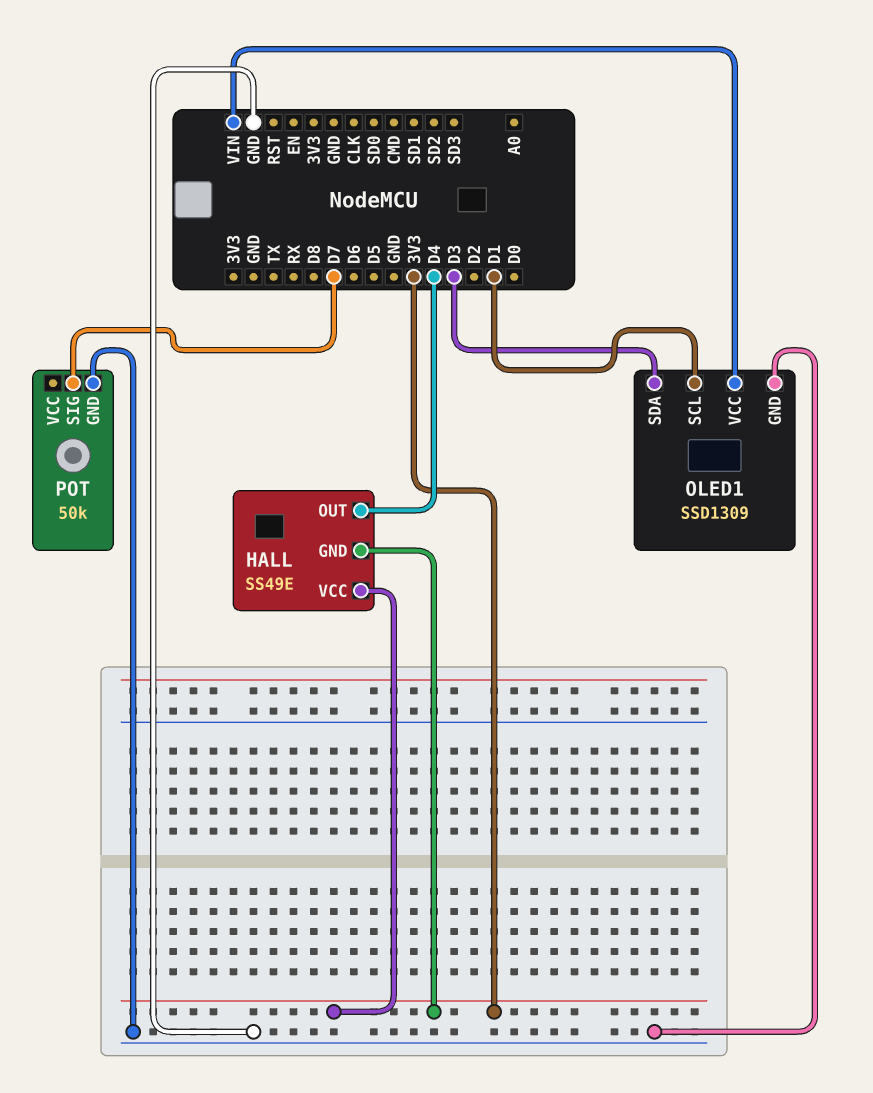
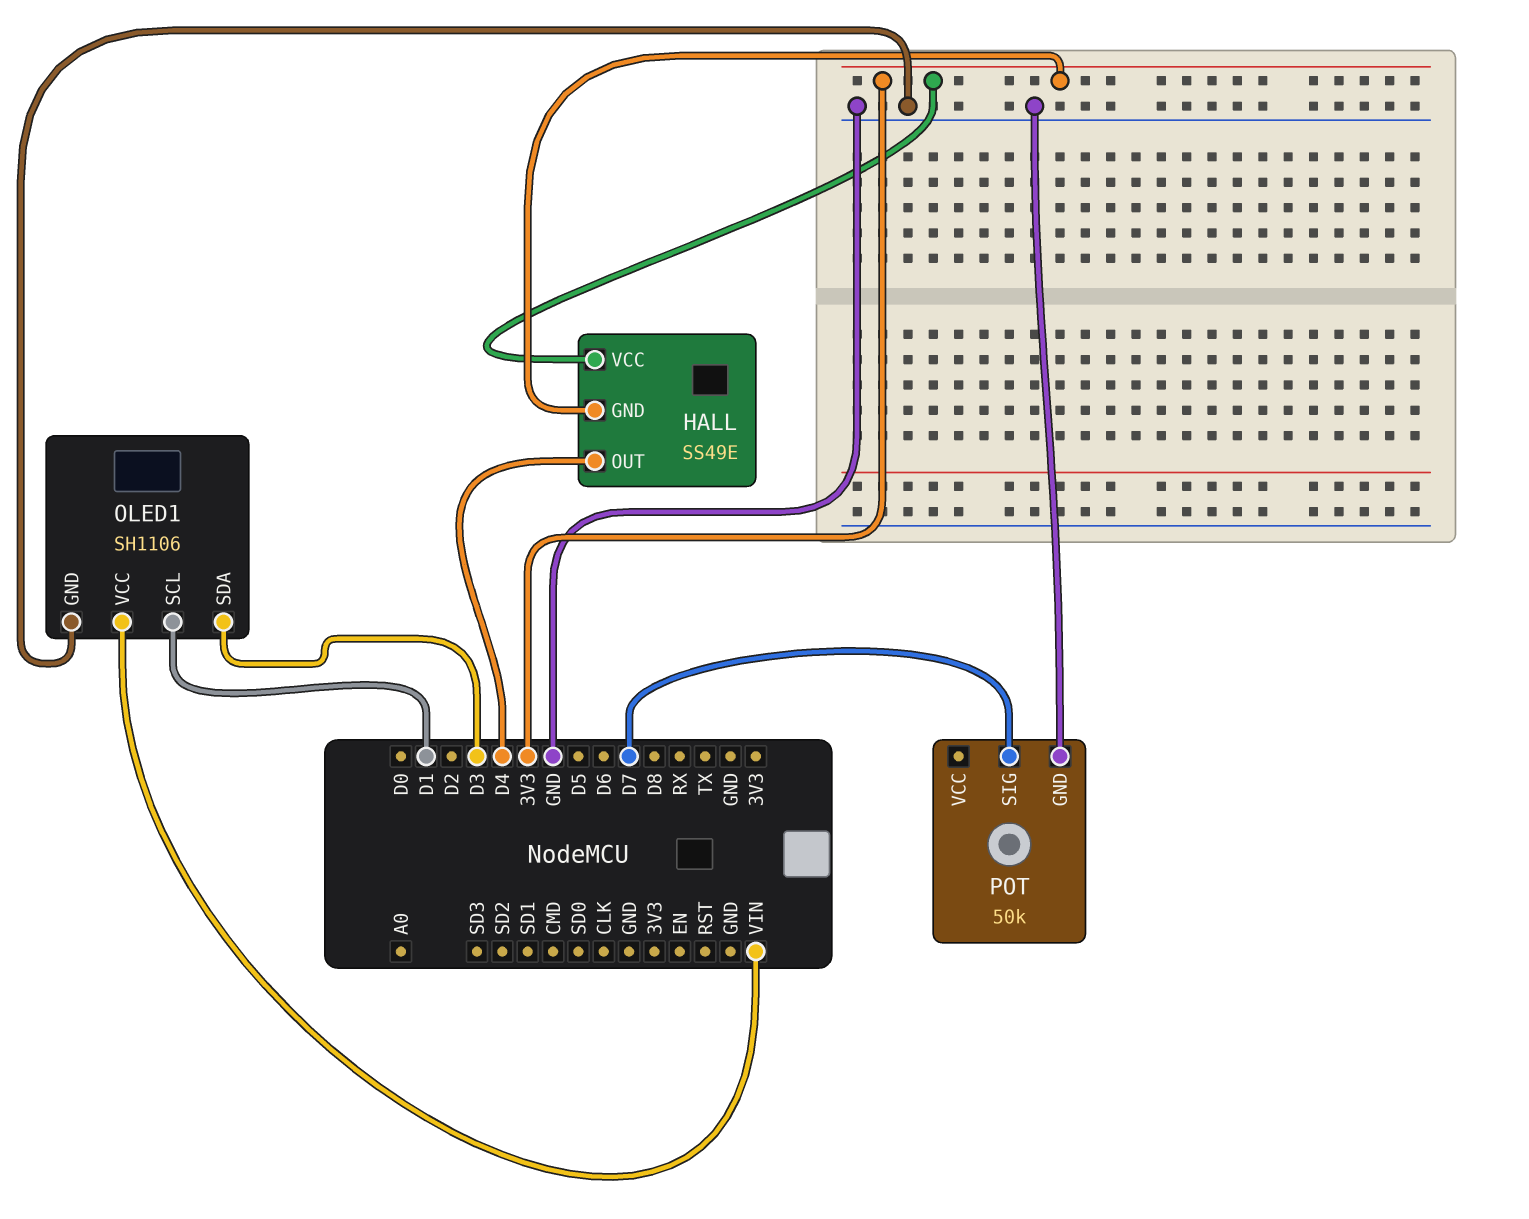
OLED1: SSD1309 -> SH1106

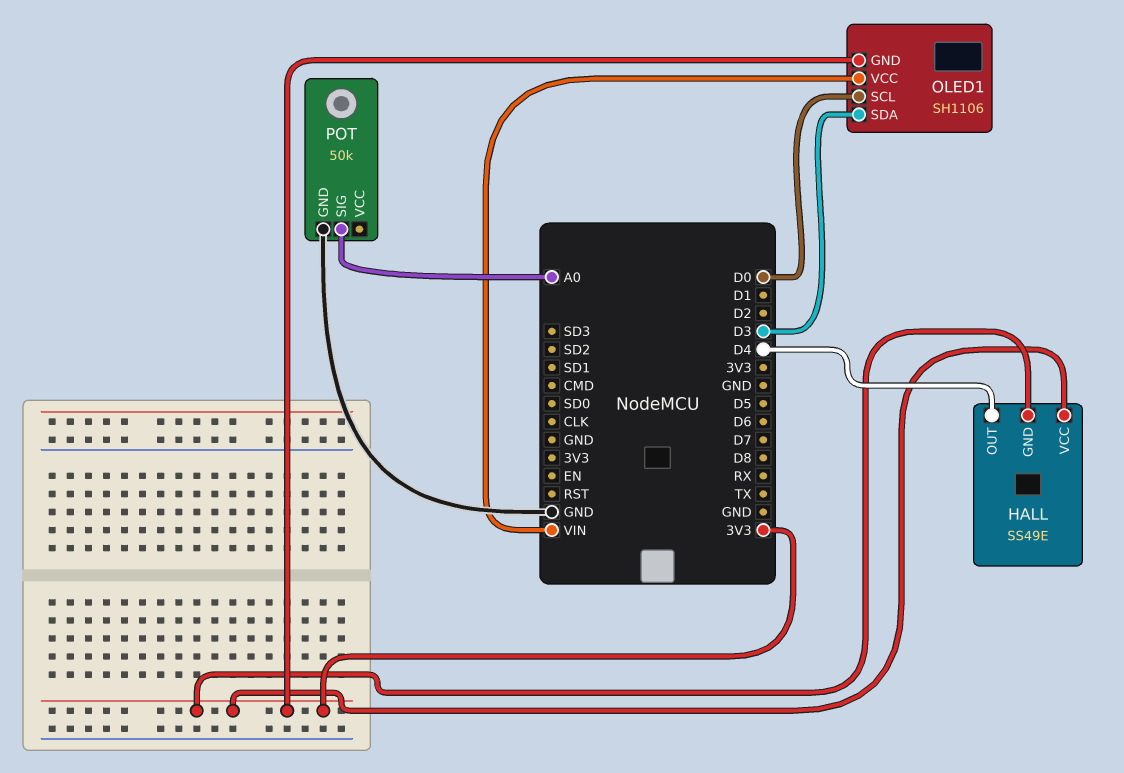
OLED1 pin GND: GND -> 3V3
OLED1 pin SCL: D1 -> D0
POT pin SIG: D7 -> A0

